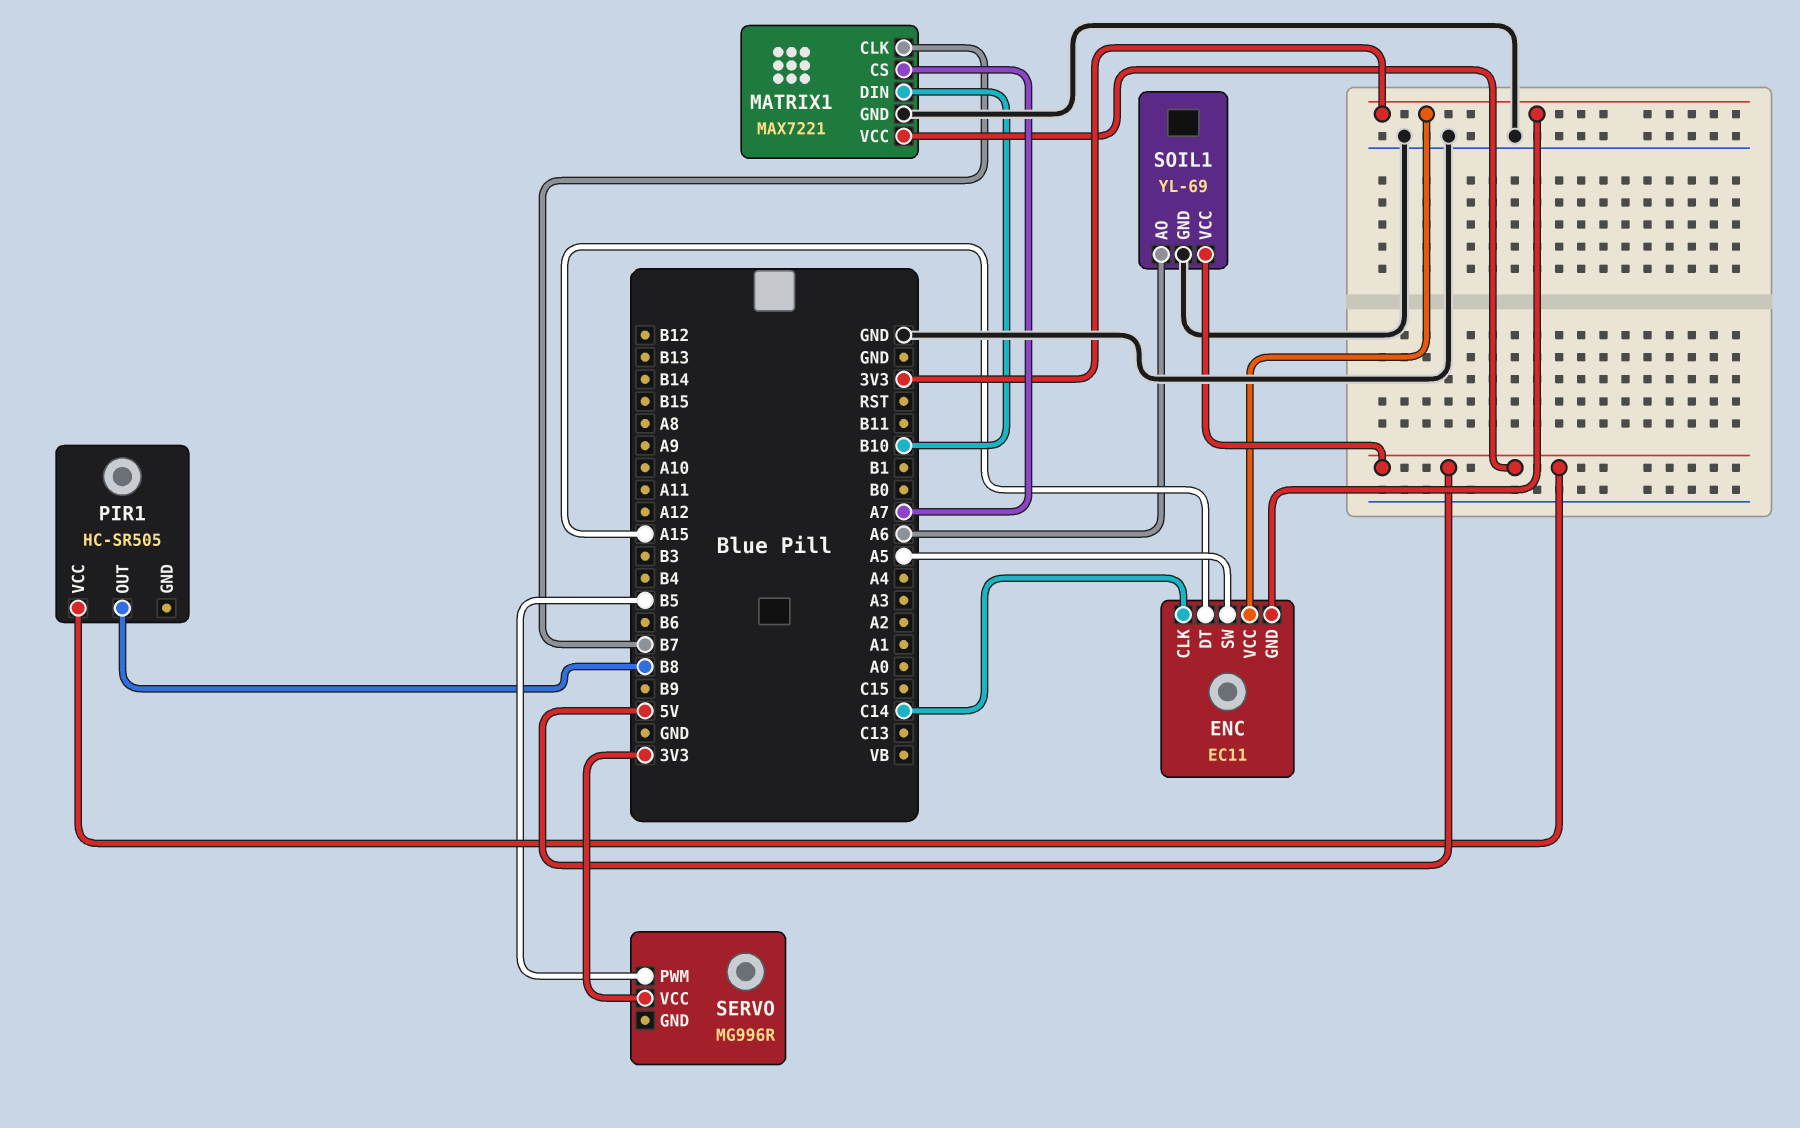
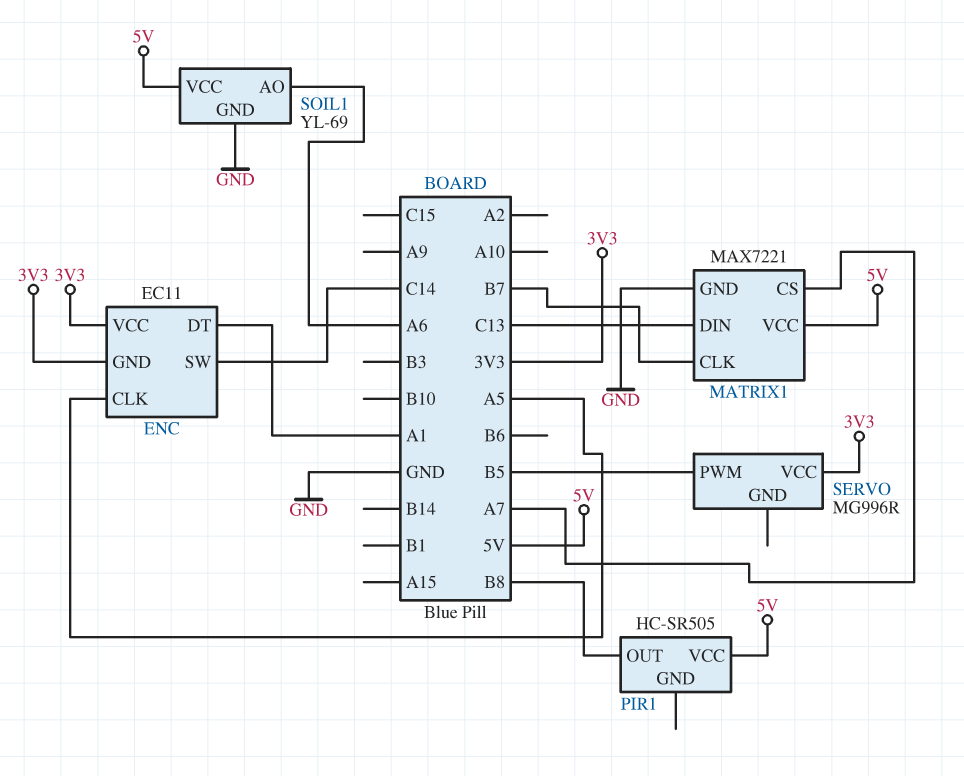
ENC pin CLK: C14 -> A5
ENC pin DT: A15 -> A1
ENC pin SW: A5 -> C14
MATRIX1 pin DIN: B10 -> C13

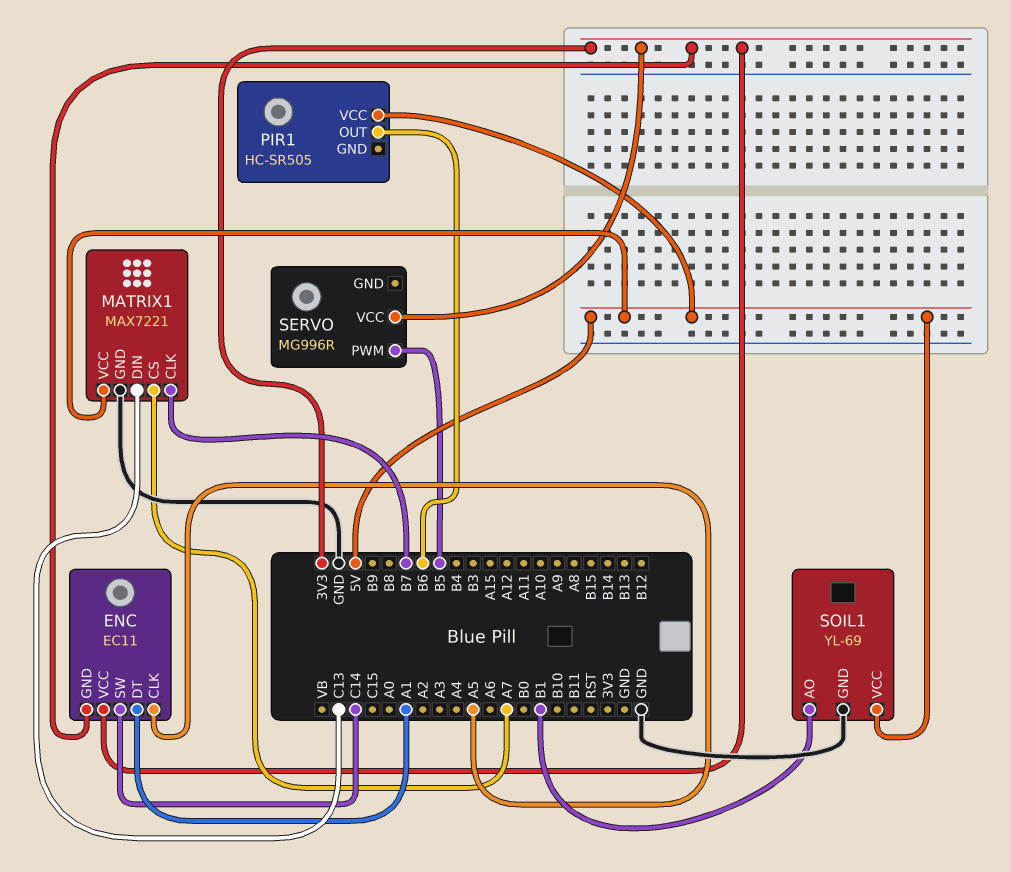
PIR1 pin OUT: B8 -> B6
SOIL1 pin AO: A6 -> B1

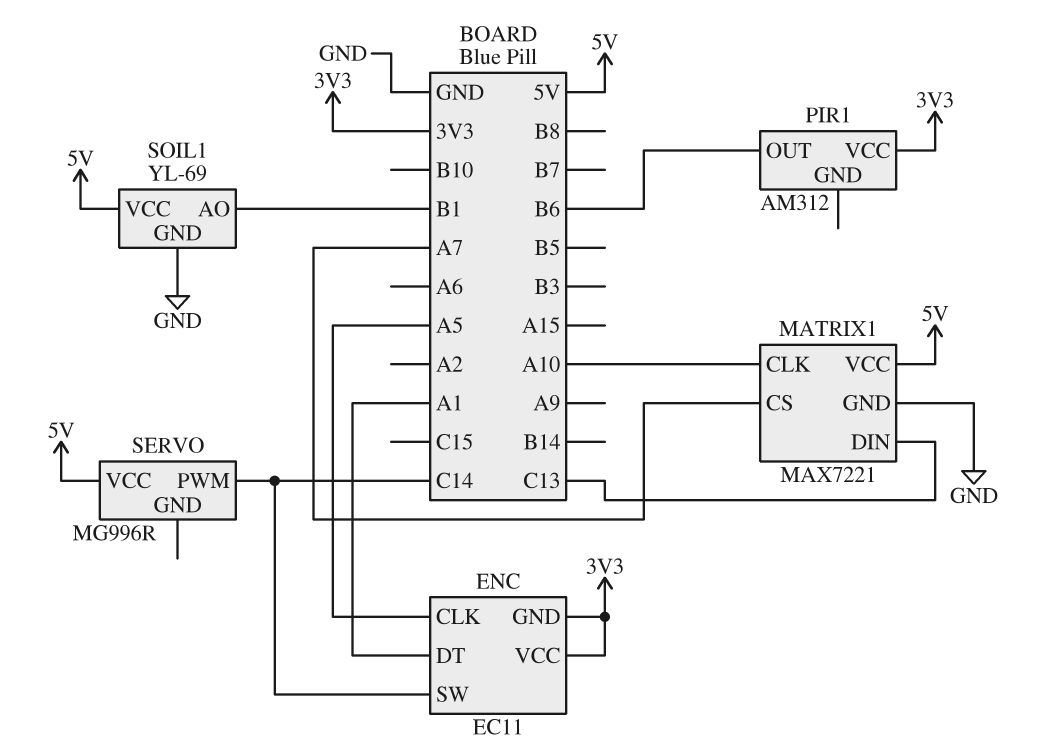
MATRIX1 pin CLK: B7 -> A10
PIR1: HC-SR505 -> AM312
PIR1 pin VCC: 5V -> 3V3
SERVO pin PWM: B5 -> C14
SERVO pin VCC: 3V3 -> 5V

